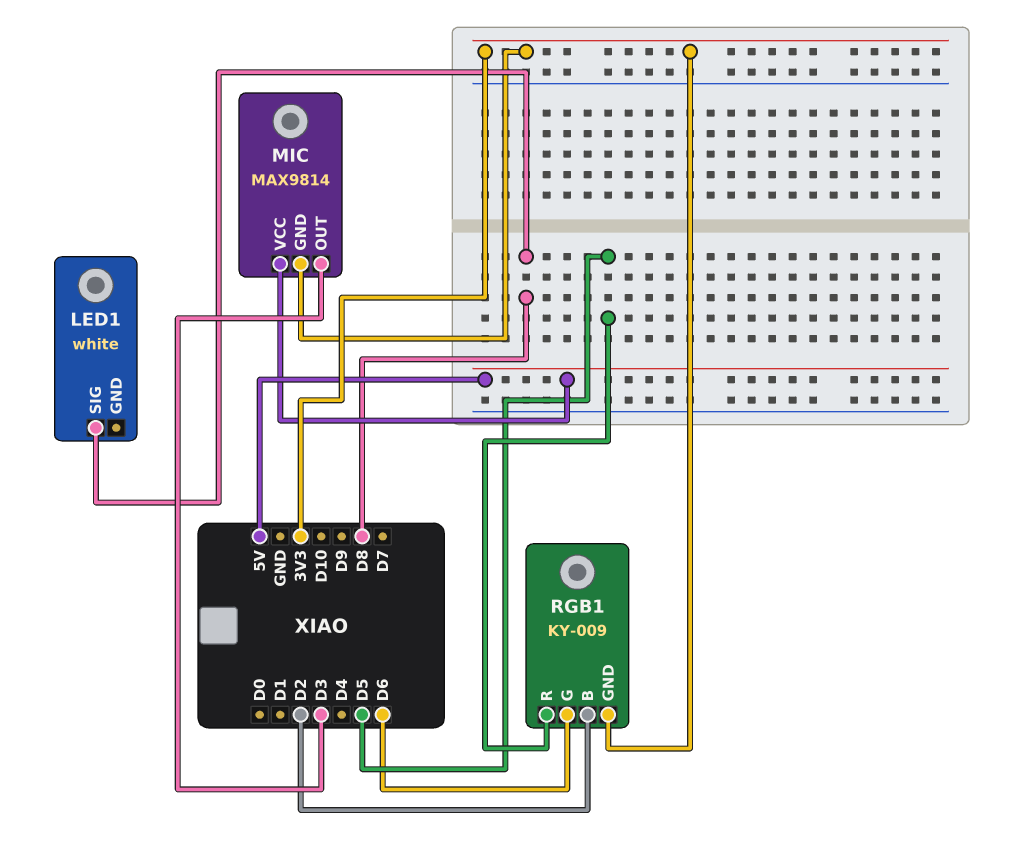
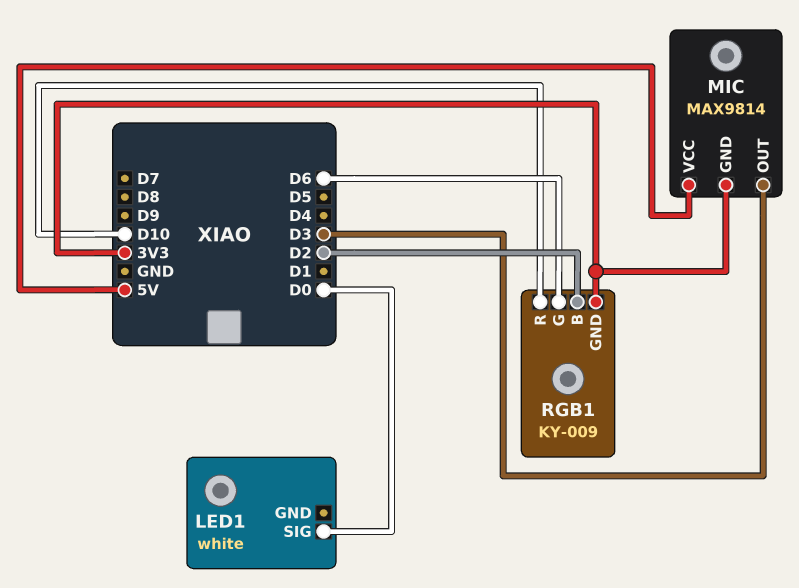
LED1 pin SIG: D8 -> D0
RGB1 pin R: D5 -> D10

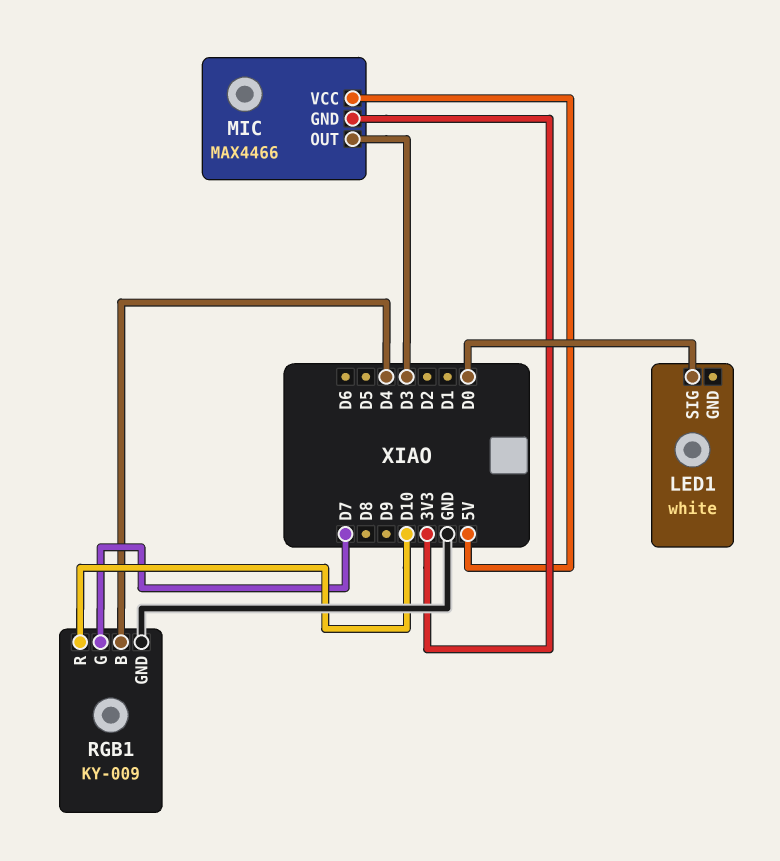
MIC: MAX9814 -> MAX4466
RGB1 pin B: D2 -> D4
RGB1 pin G: D6 -> D7
RGB1 pin GND: 3V3 -> GND

